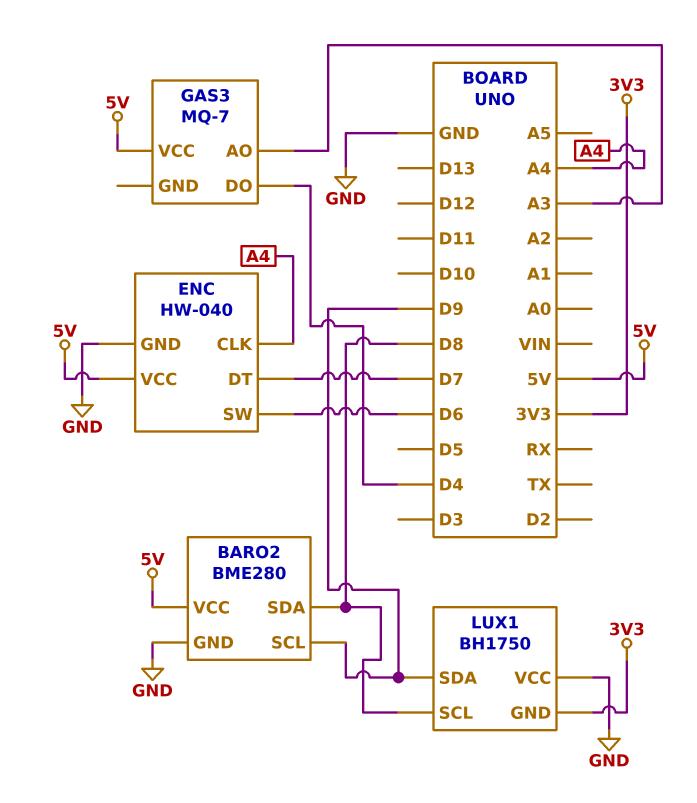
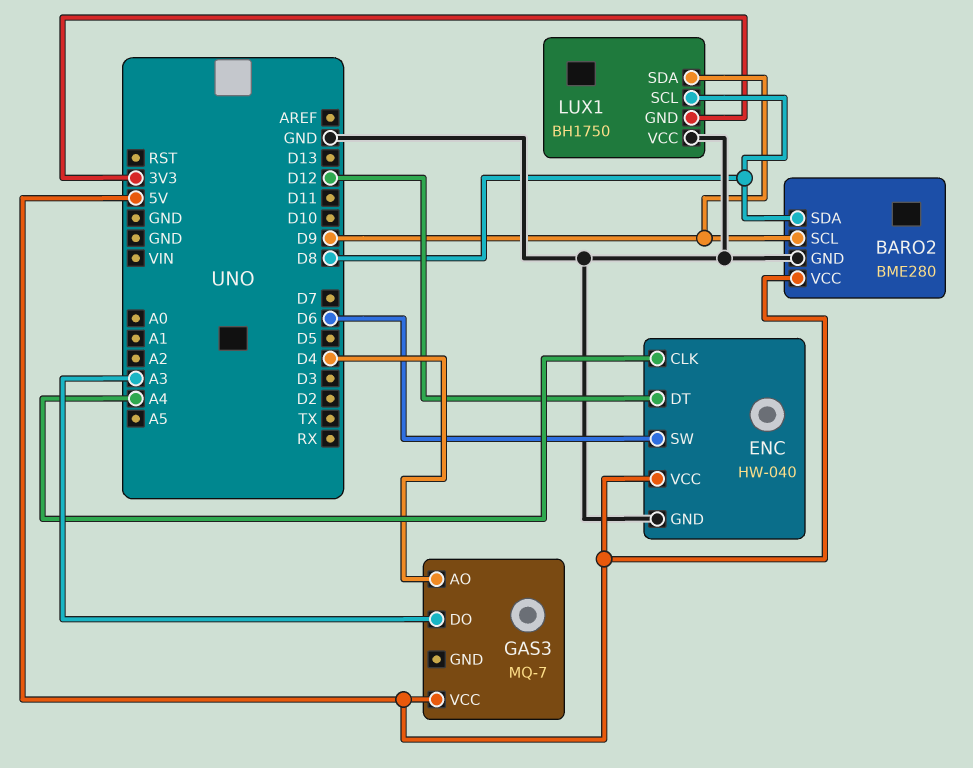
ENC pin DT: D7 -> D12
GAS3 pin AO: A3 -> D4
GAS3 pin DO: D4 -> A3

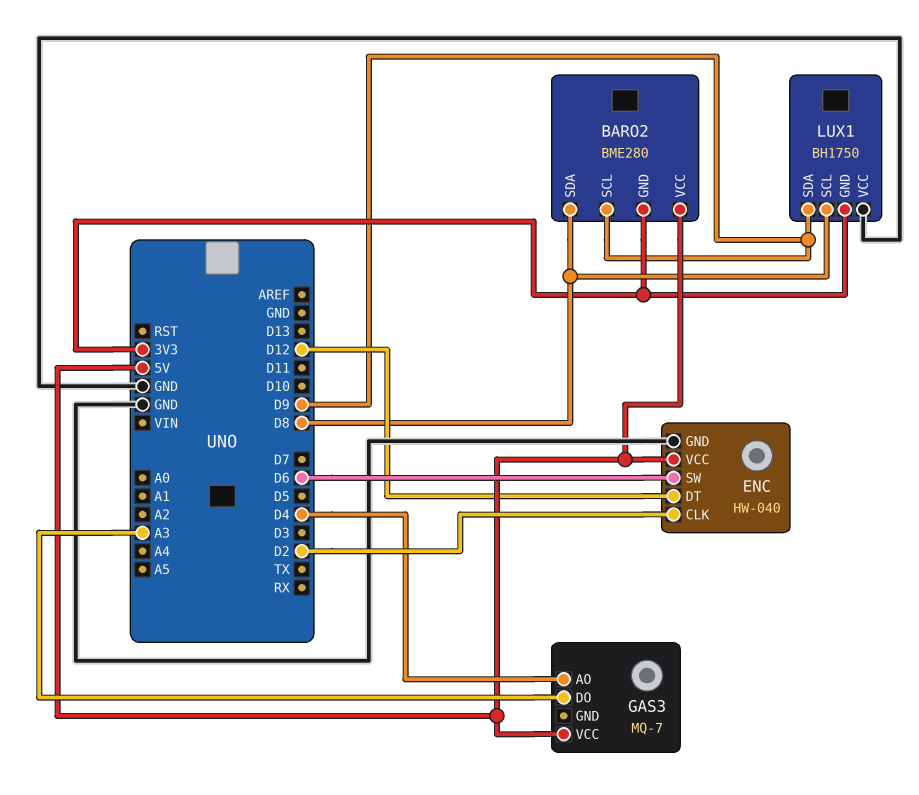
BARO2 pin GND: GND -> 3V3
ENC pin CLK: A4 -> D2

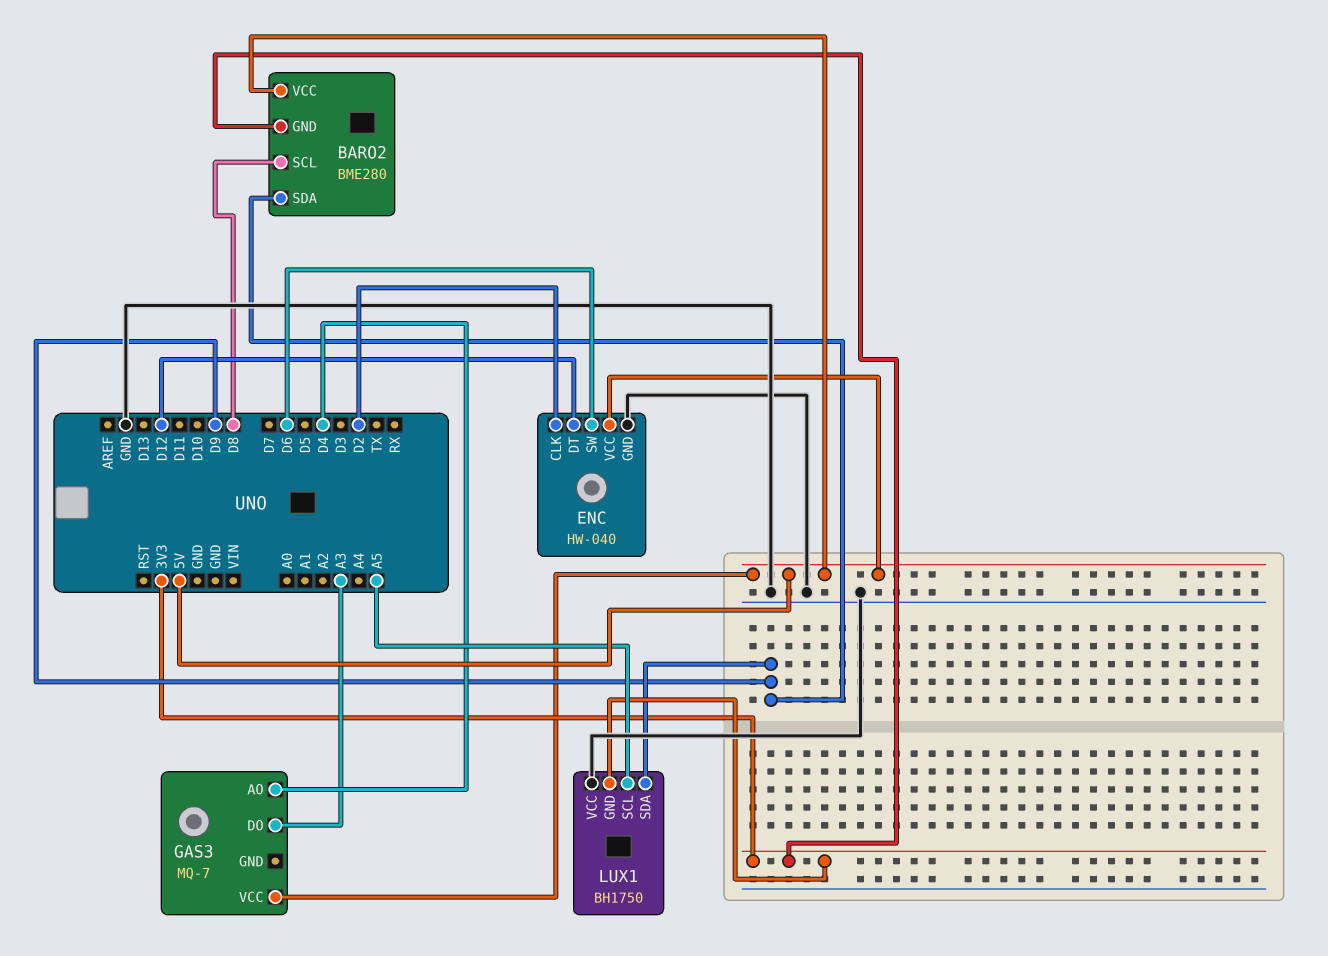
BARO2 pin SCL: D9 -> D8
BARO2 pin SDA: D8 -> D9
LUX1 pin SCL: D8 -> A5

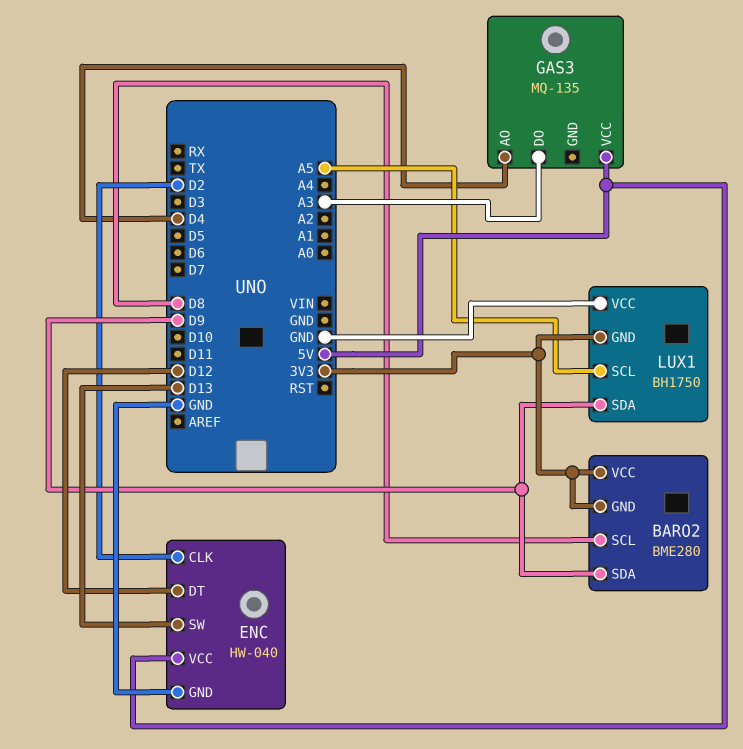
BARO2 pin VCC: 5V -> 3V3
ENC pin SW: D6 -> D13
GAS3: MQ-7 -> MQ-135

